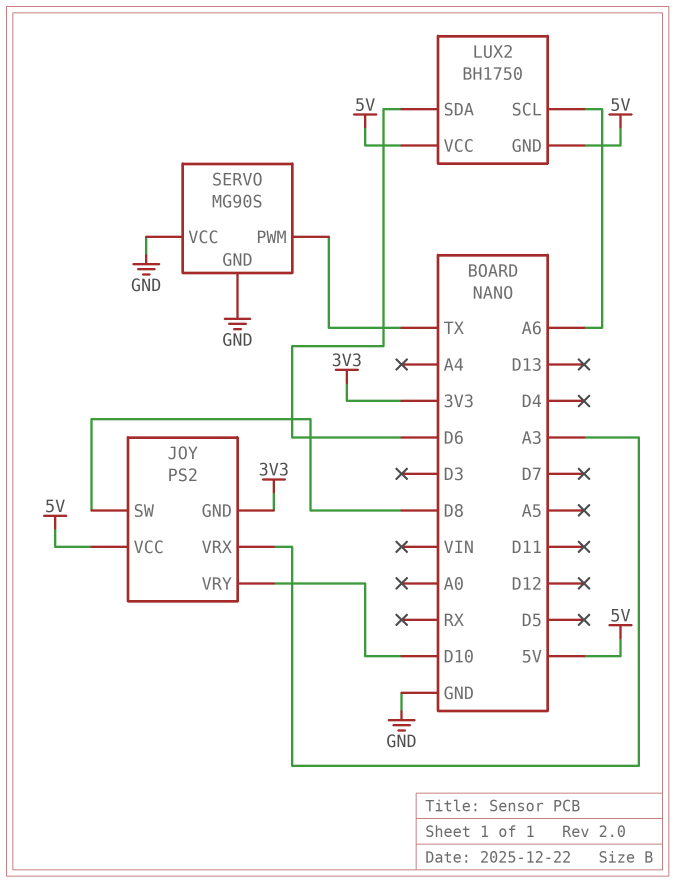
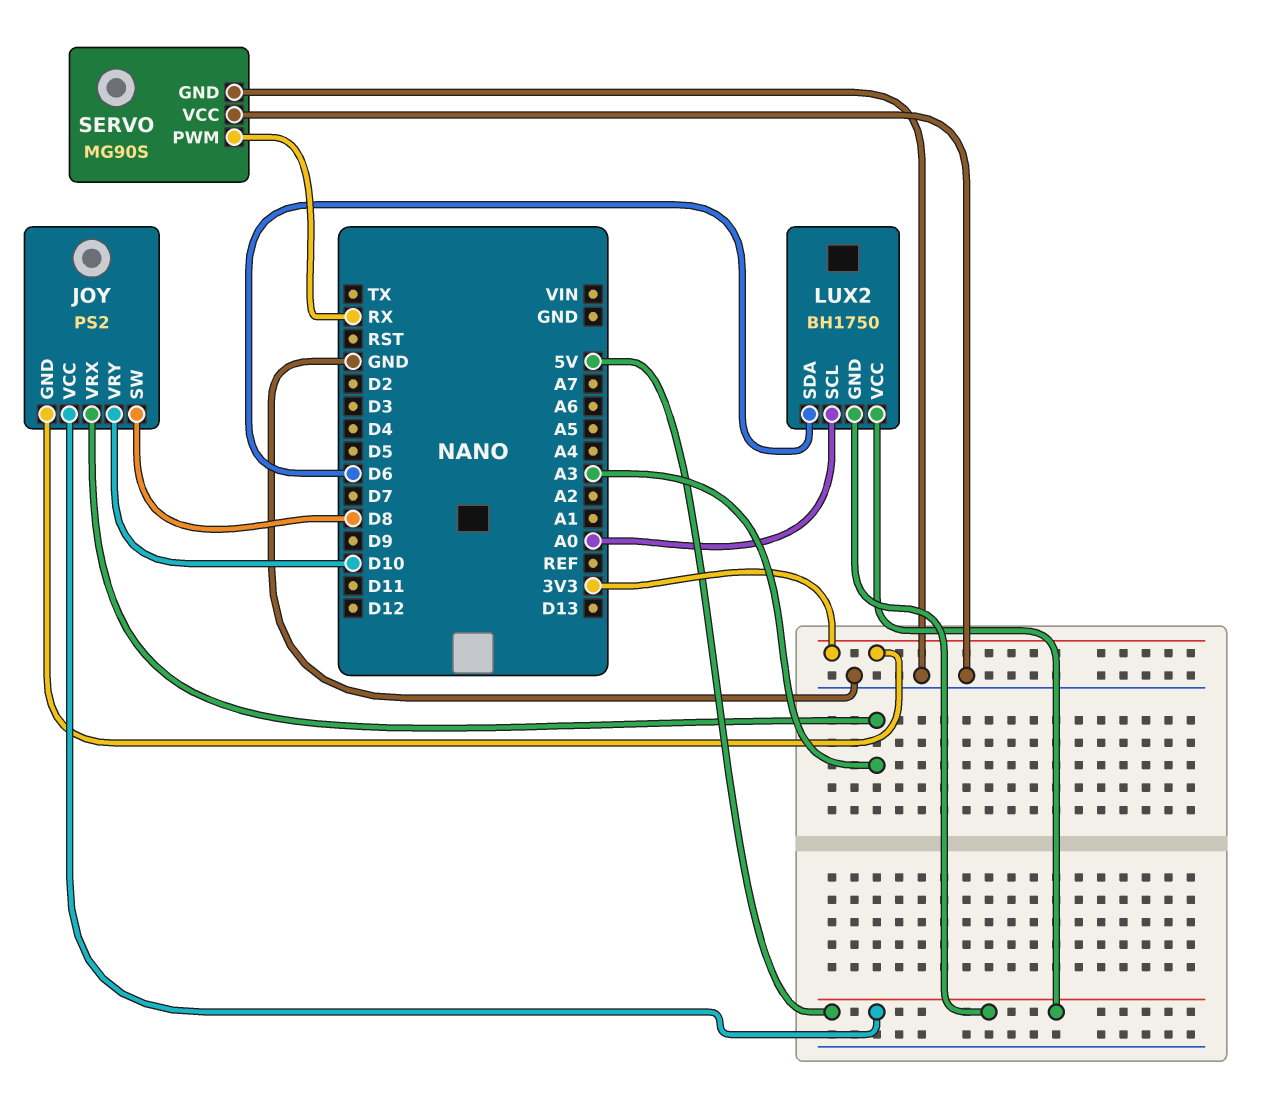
LUX2 pin SCL: A6 -> A0
SERVO pin PWM: TX -> RX

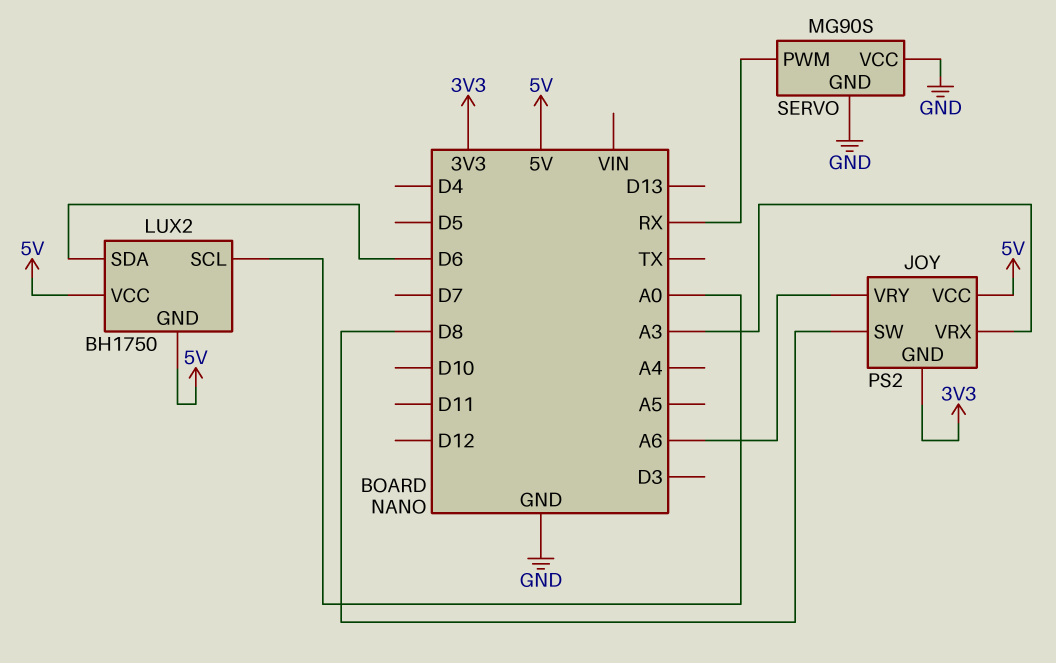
JOY pin VRY: D10 -> A6

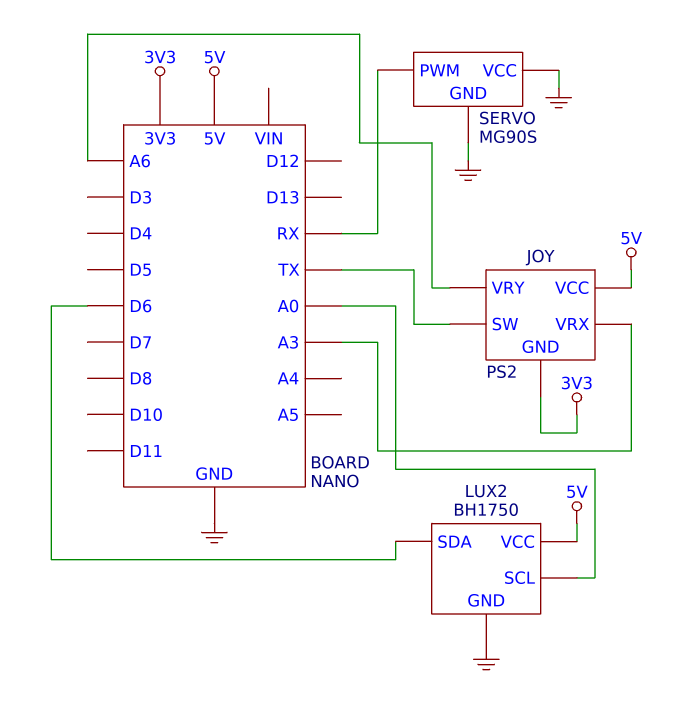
JOY pin SW: D8 -> TX
LUX2 pin GND: 5V -> GND

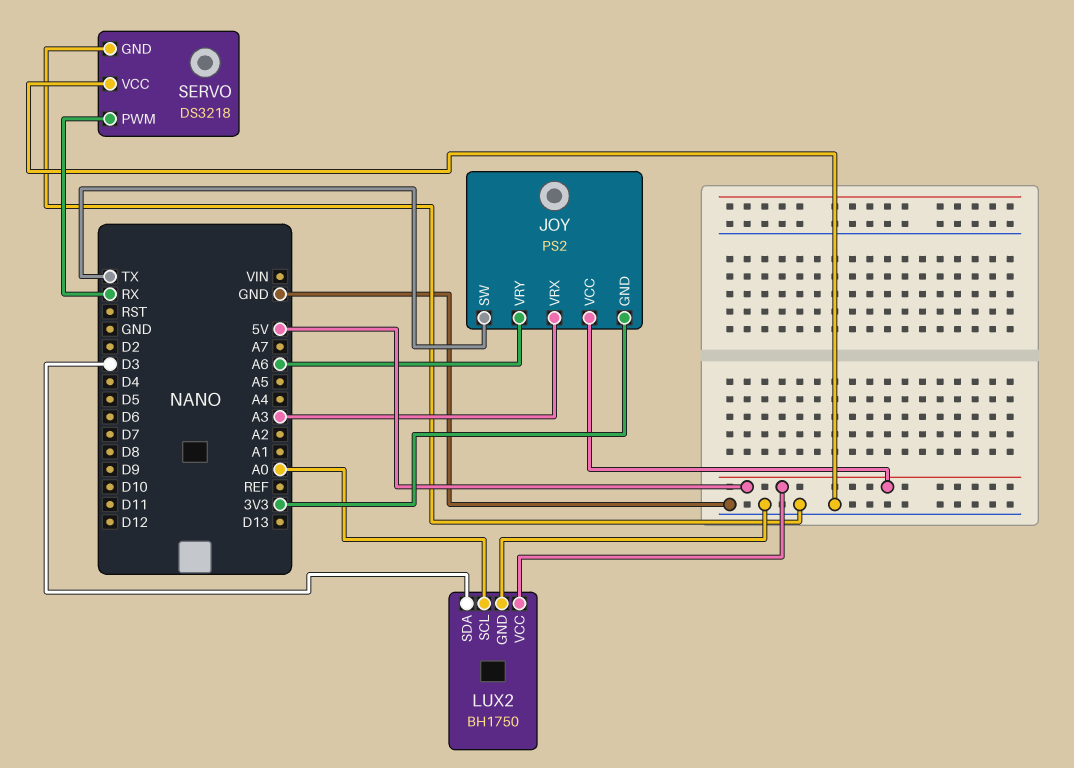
LUX2 pin SDA: D6 -> D3
SERVO: MG90S -> DS3218

